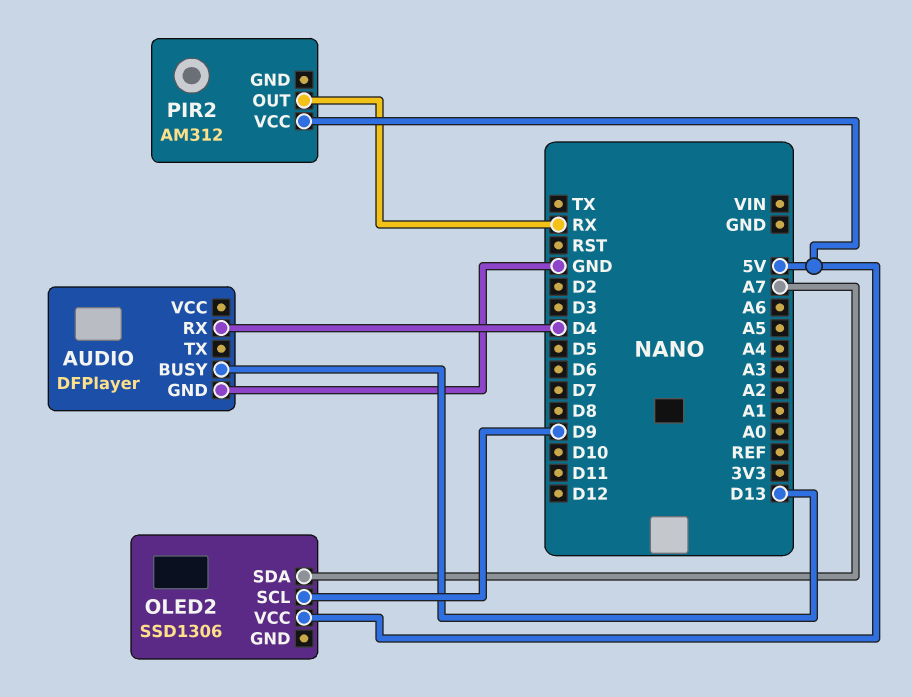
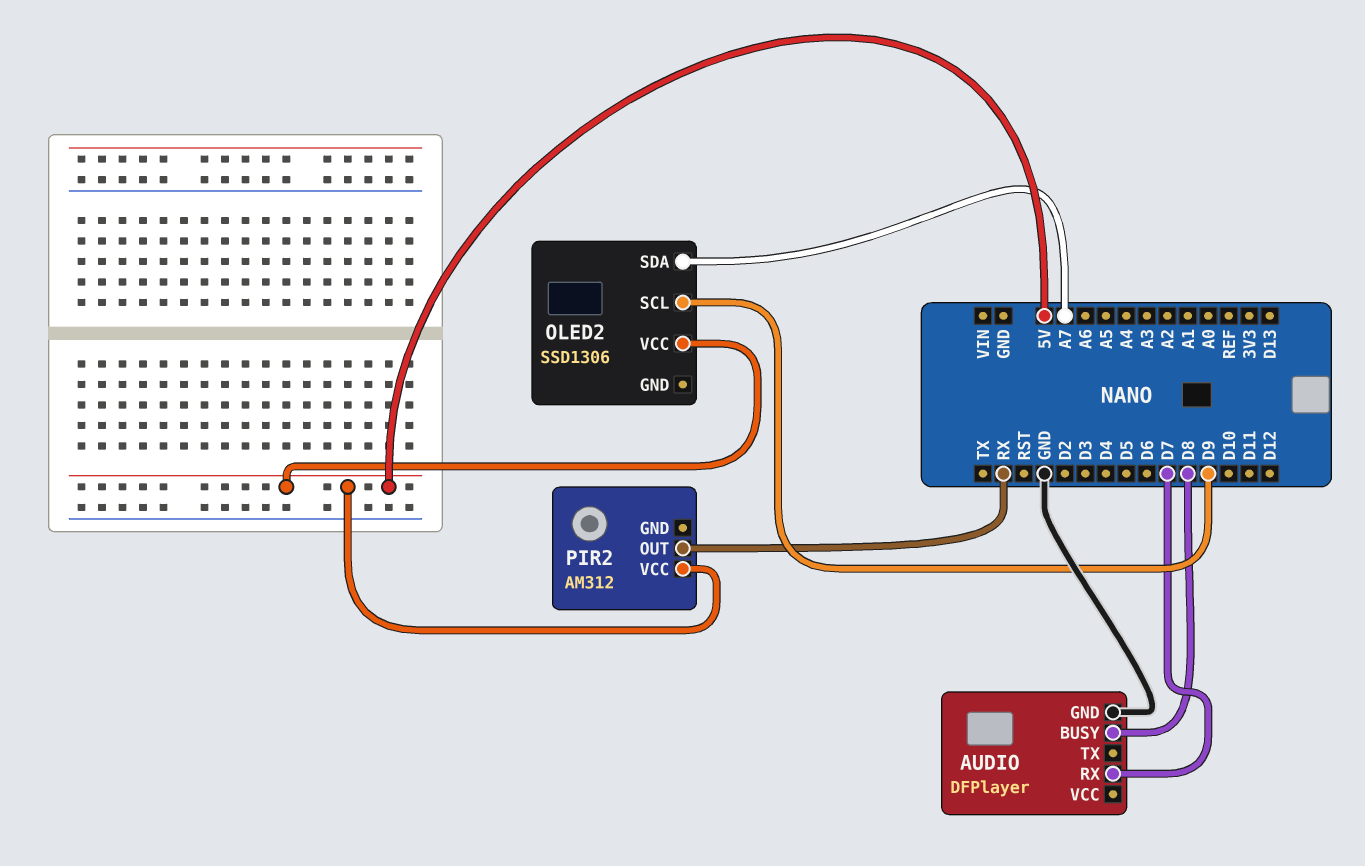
AUDIO pin BUSY: D13 -> D8
AUDIO pin RX: D4 -> D7

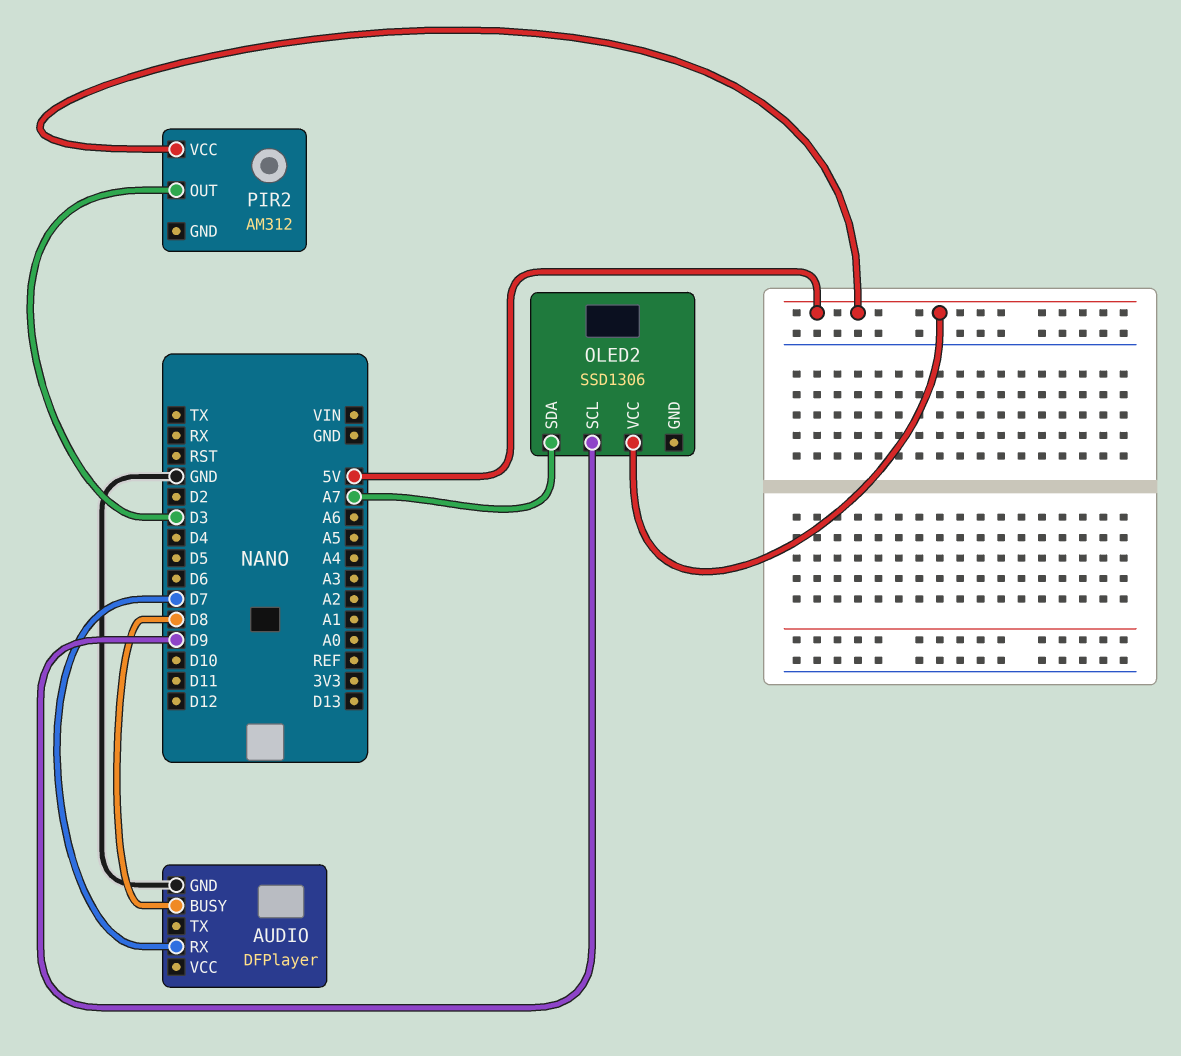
PIR2 pin OUT: RX -> D3

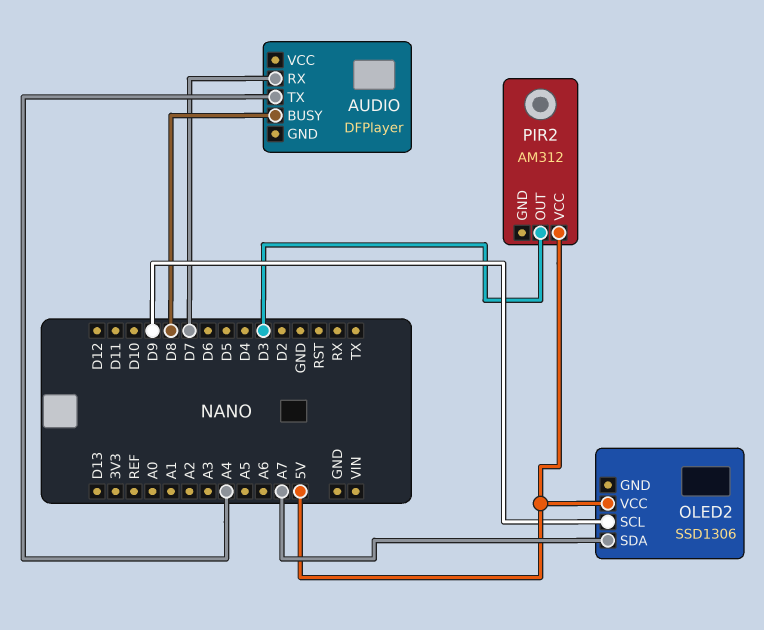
AUDIO pin GND: GND -> none
AUDIO pin TX: none -> A4

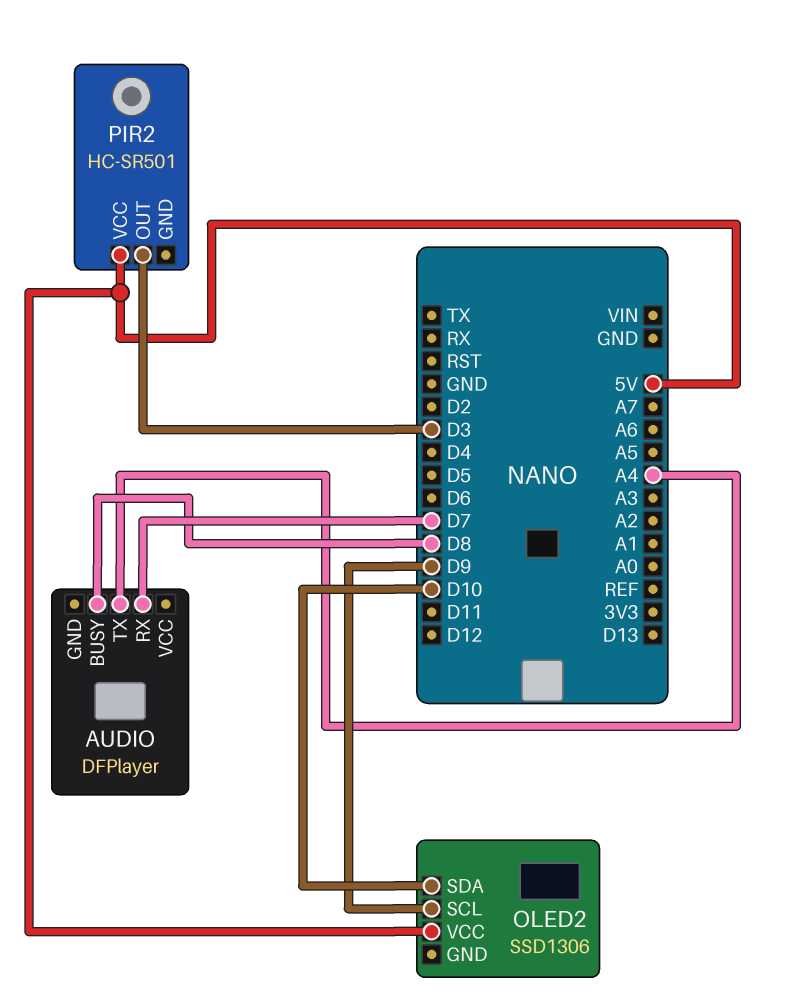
OLED2 pin SDA: A7 -> D10
PIR2: AM312 -> HC-SR501

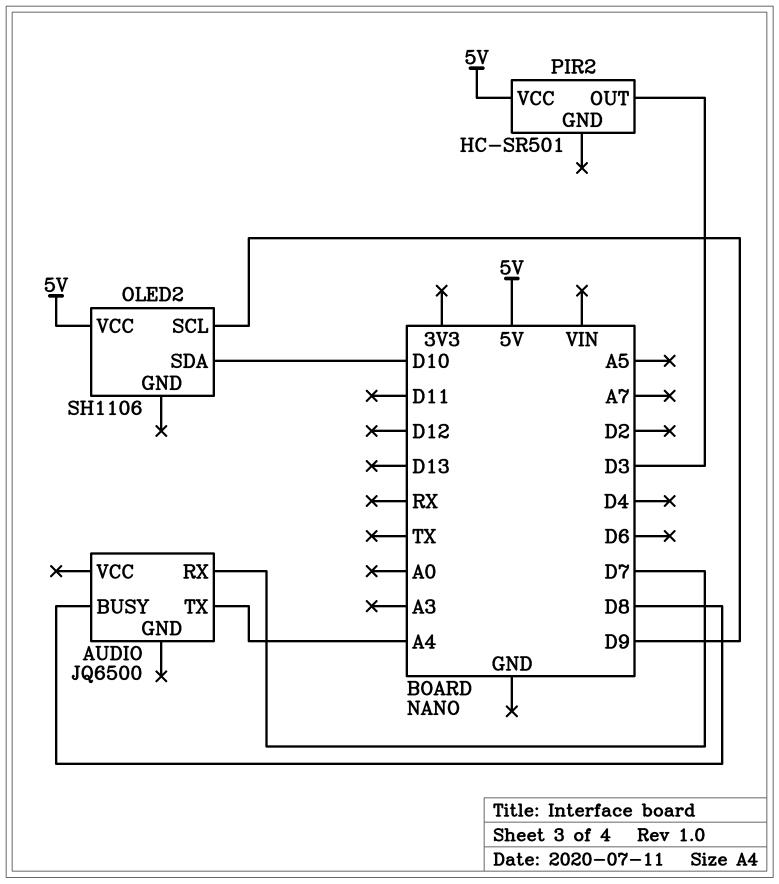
AUDIO: DFPlayer -> JQ6500
OLED2: SSD1306 -> SH1106

